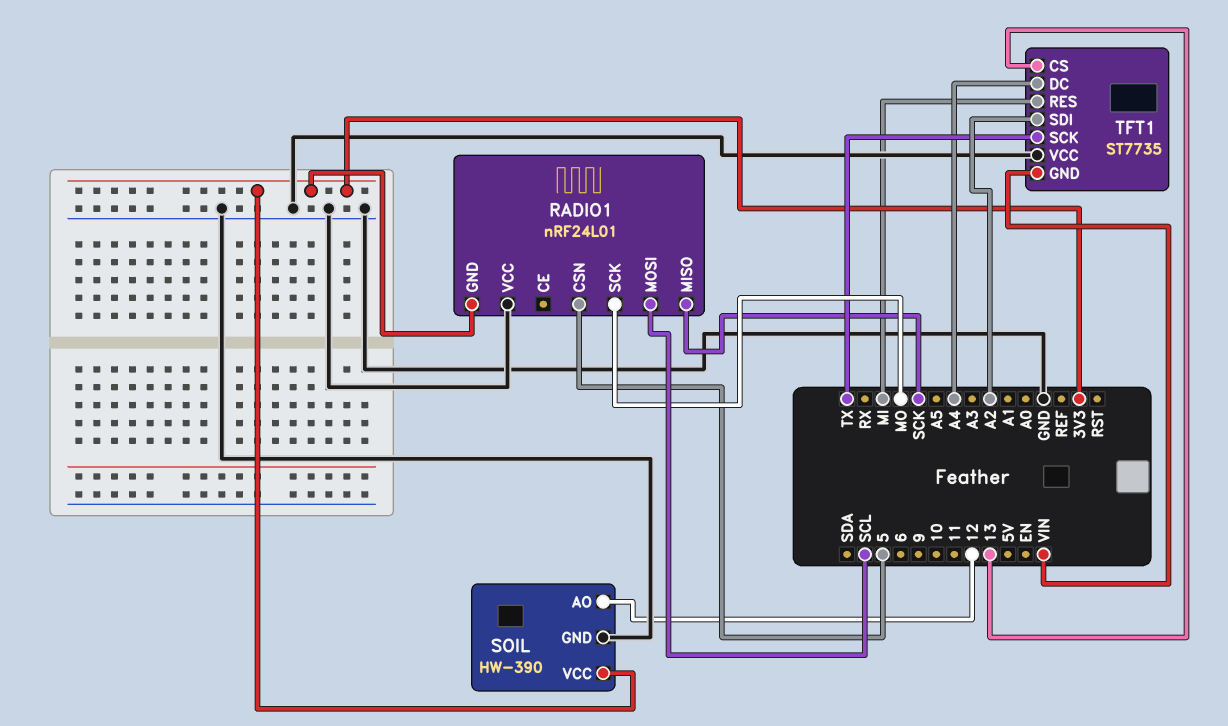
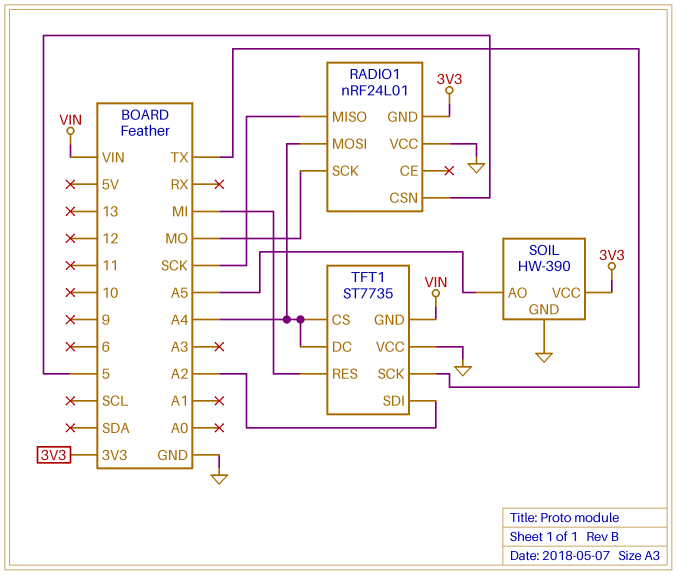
RADIO1 pin MOSI: SCL -> A4
SOIL pin AO: 12 -> A5
TFT1 pin CS: 13 -> A4

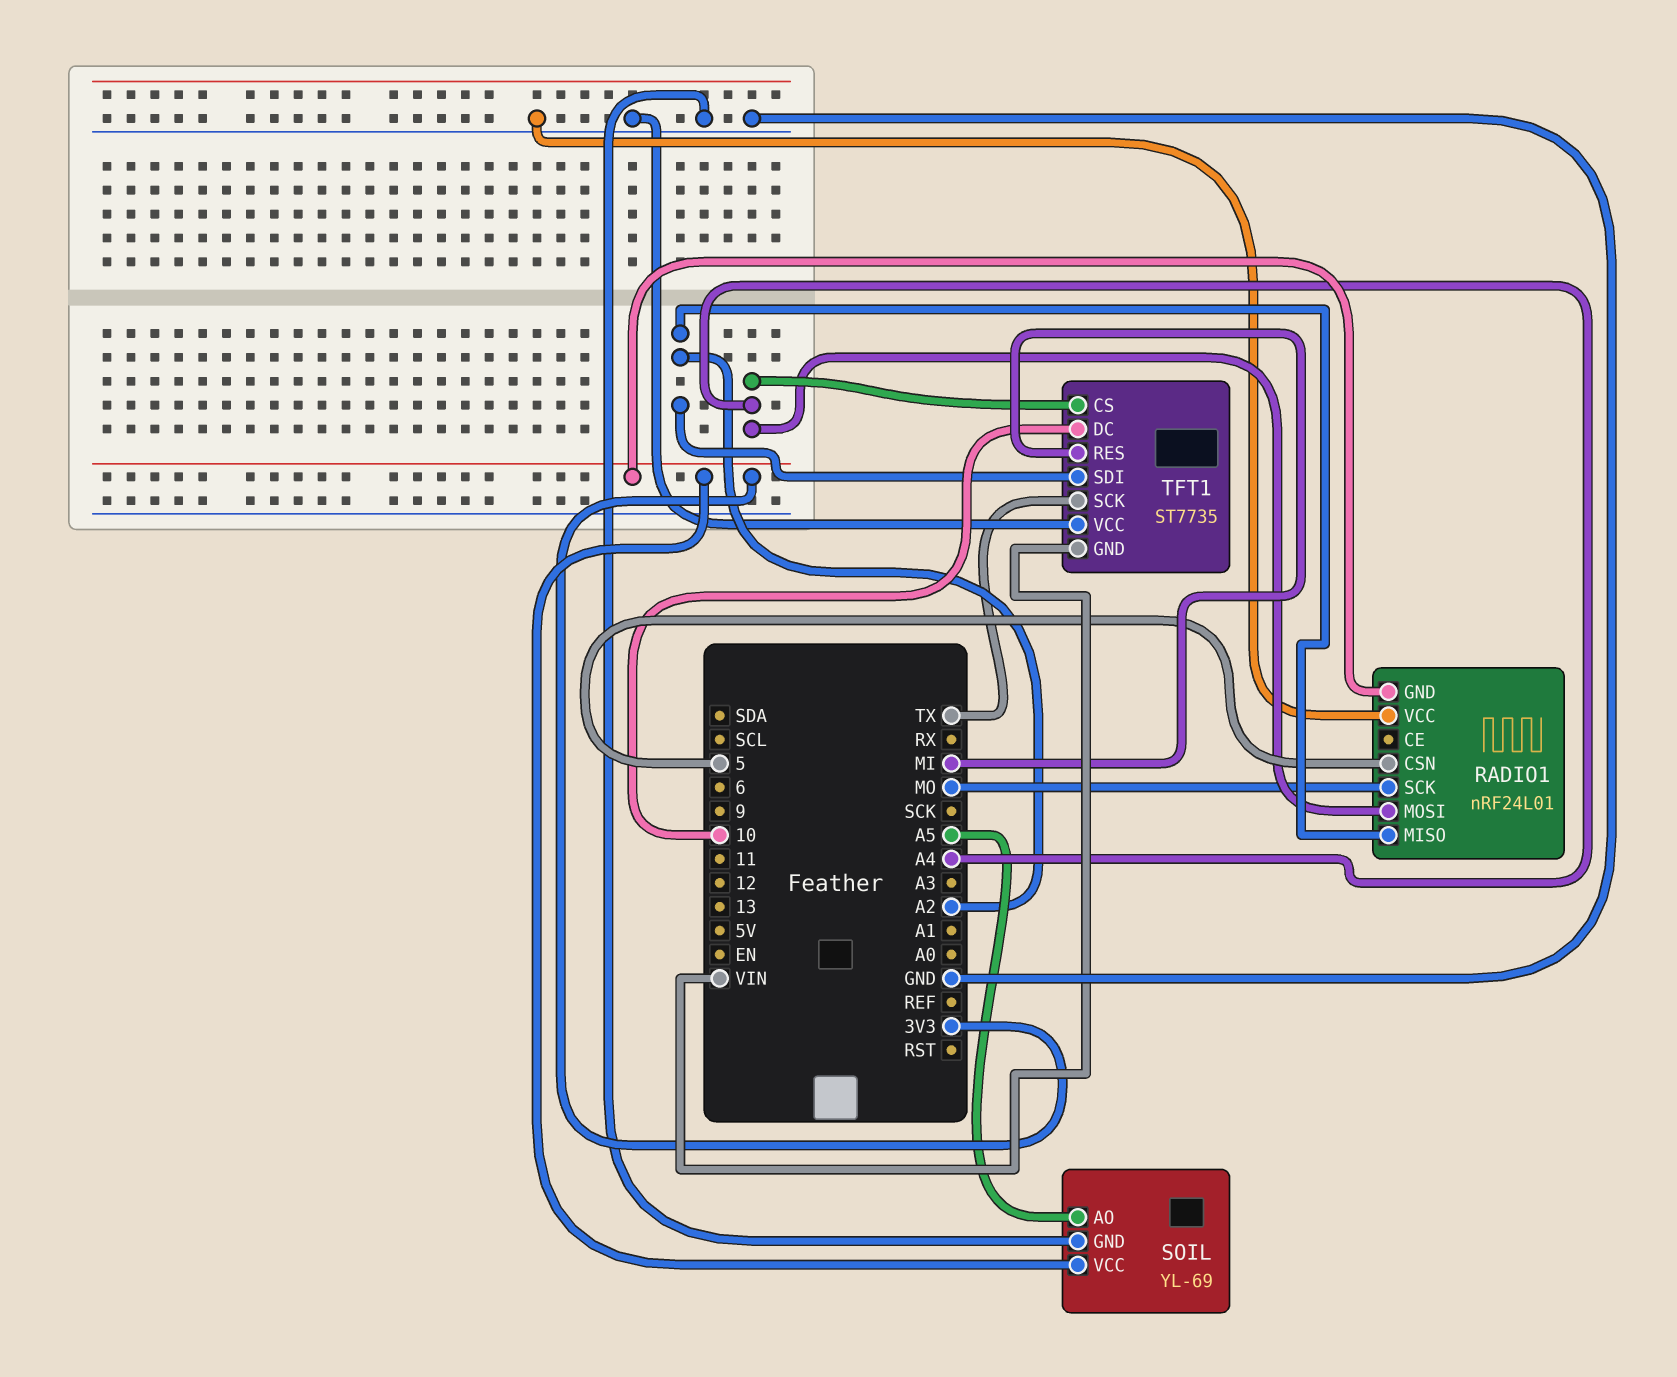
RADIO1 pin MISO: SCK -> A2
SOIL: HW-390 -> YL-69
TFT1 pin DC: A4 -> 10

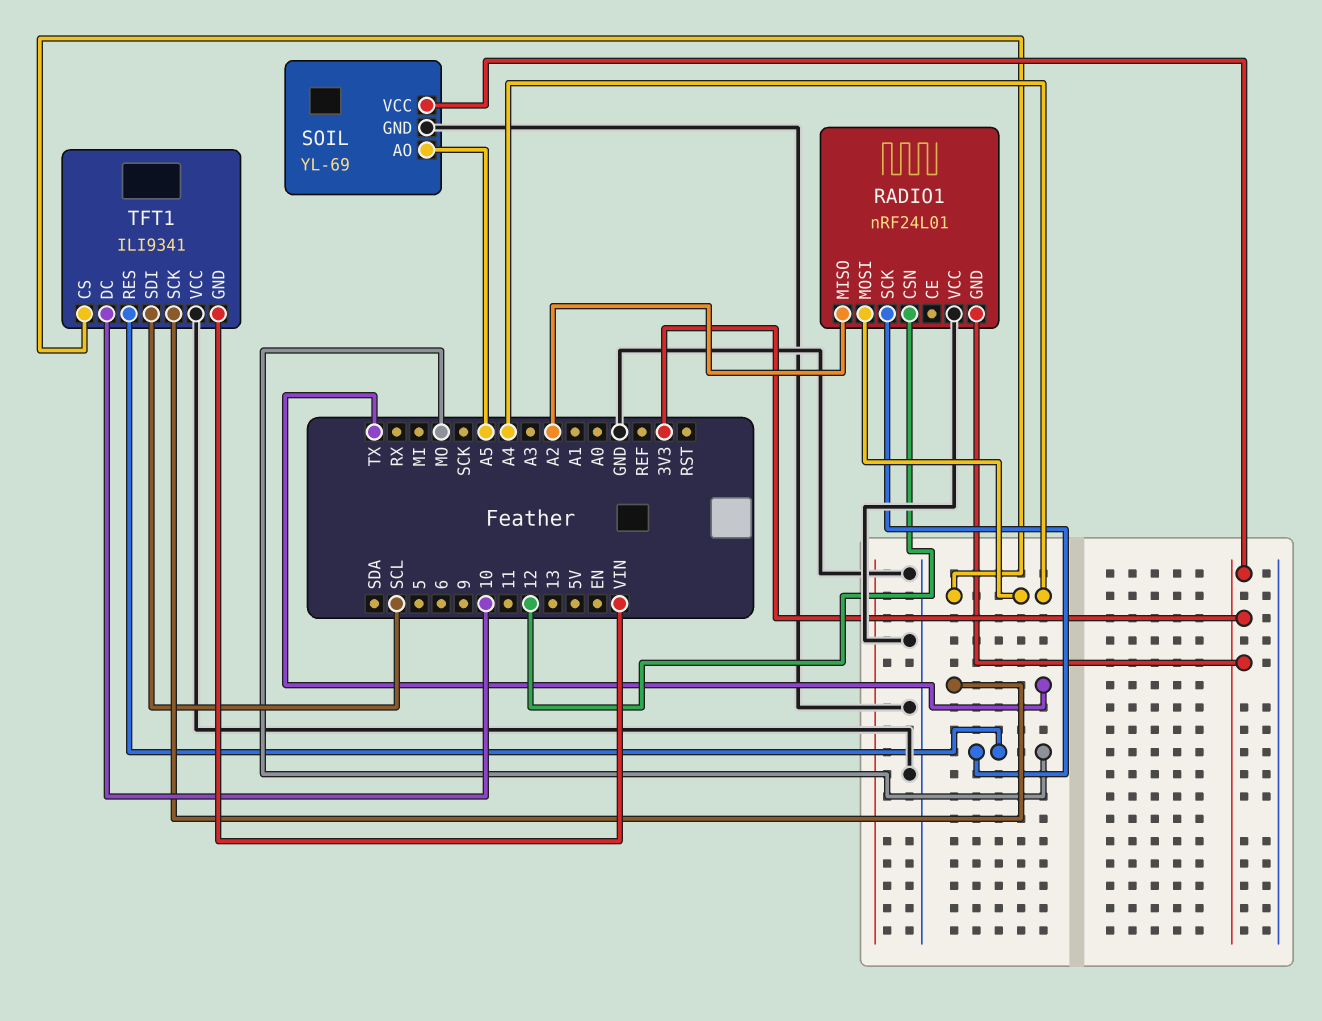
RADIO1 pin CSN: 5 -> 12
TFT1: ST7735 -> ILI9341
TFT1 pin RES: MI -> MO
TFT1 pin SDI: A2 -> SCL

